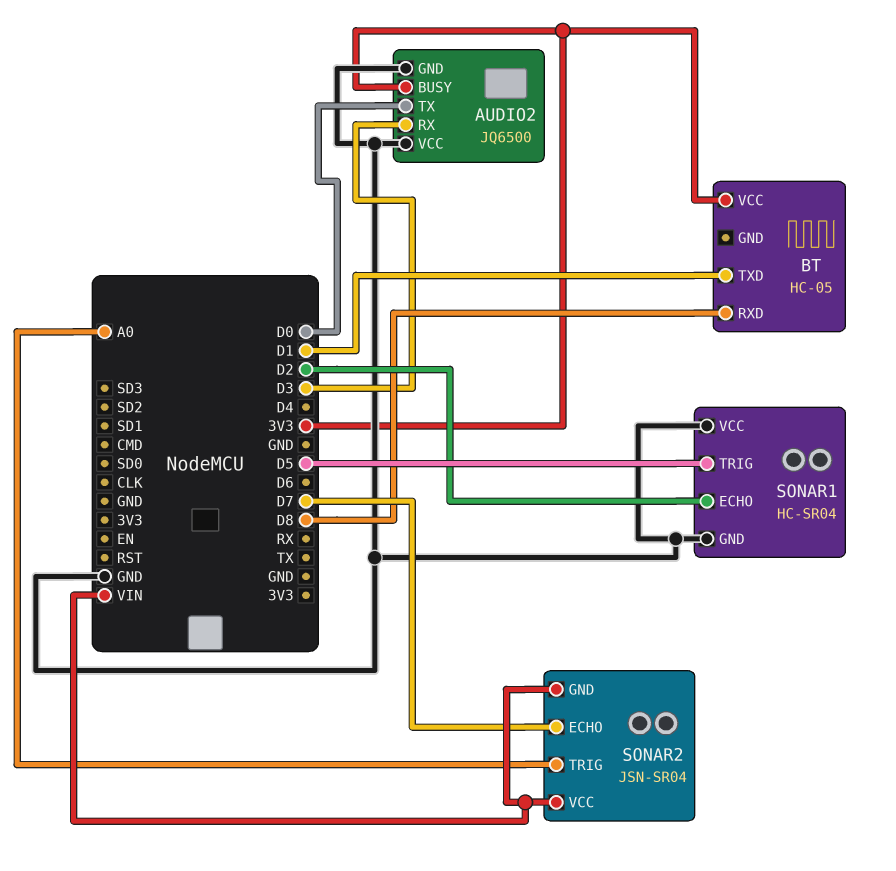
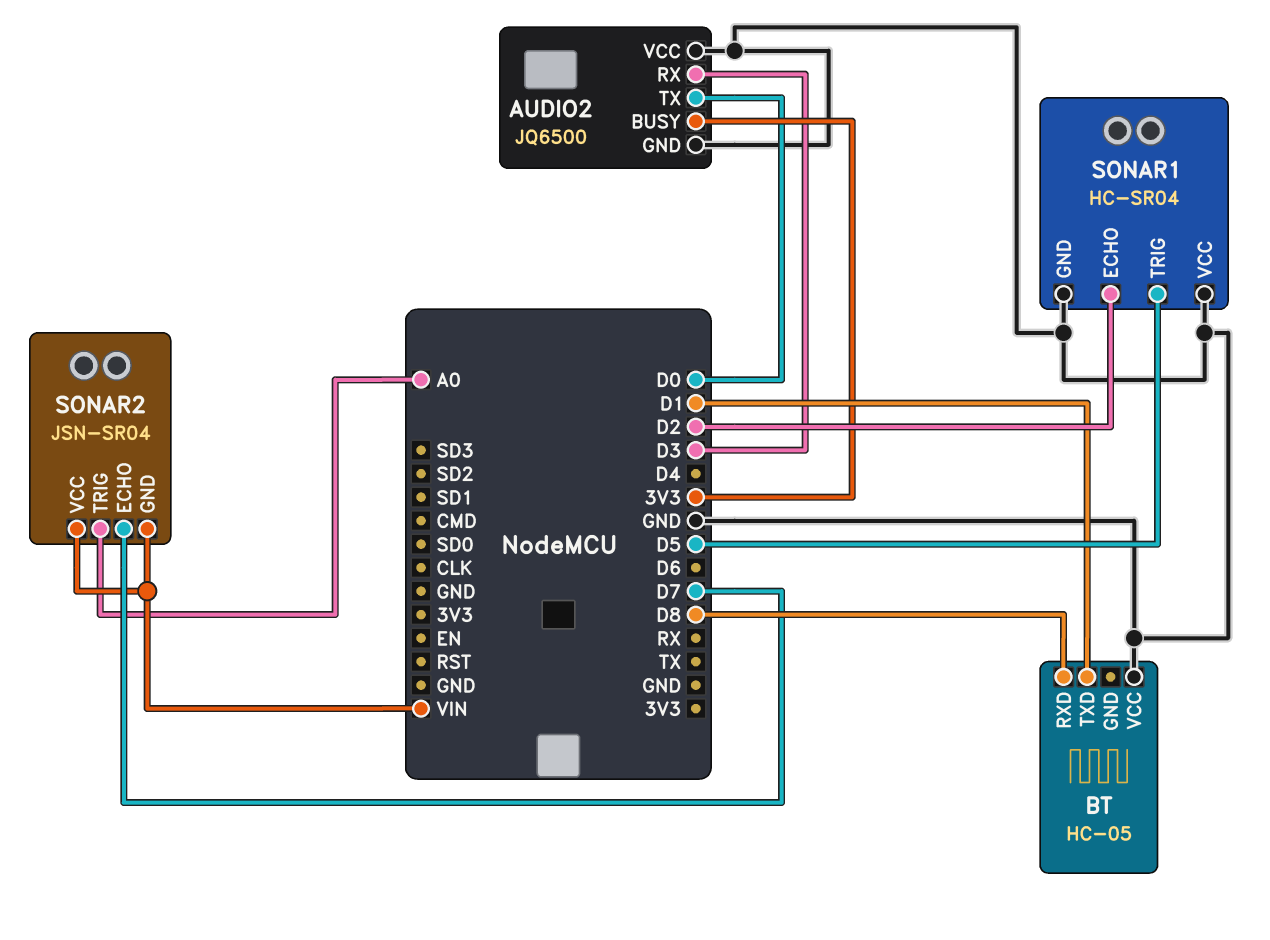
BT pin VCC: 3V3 -> GND

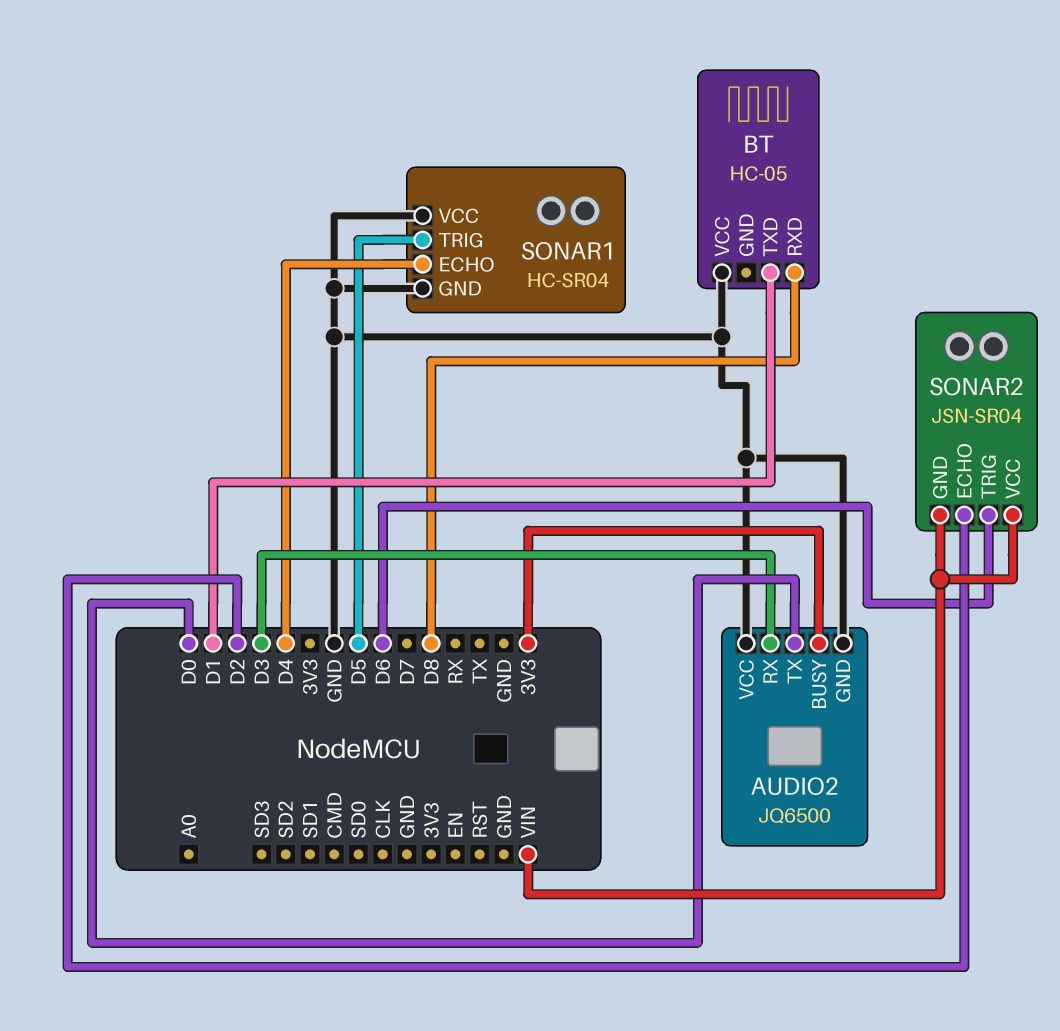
SONAR1 pin ECHO: D2 -> D4
SONAR2 pin ECHO: D7 -> D2
SONAR2 pin TRIG: A0 -> D6

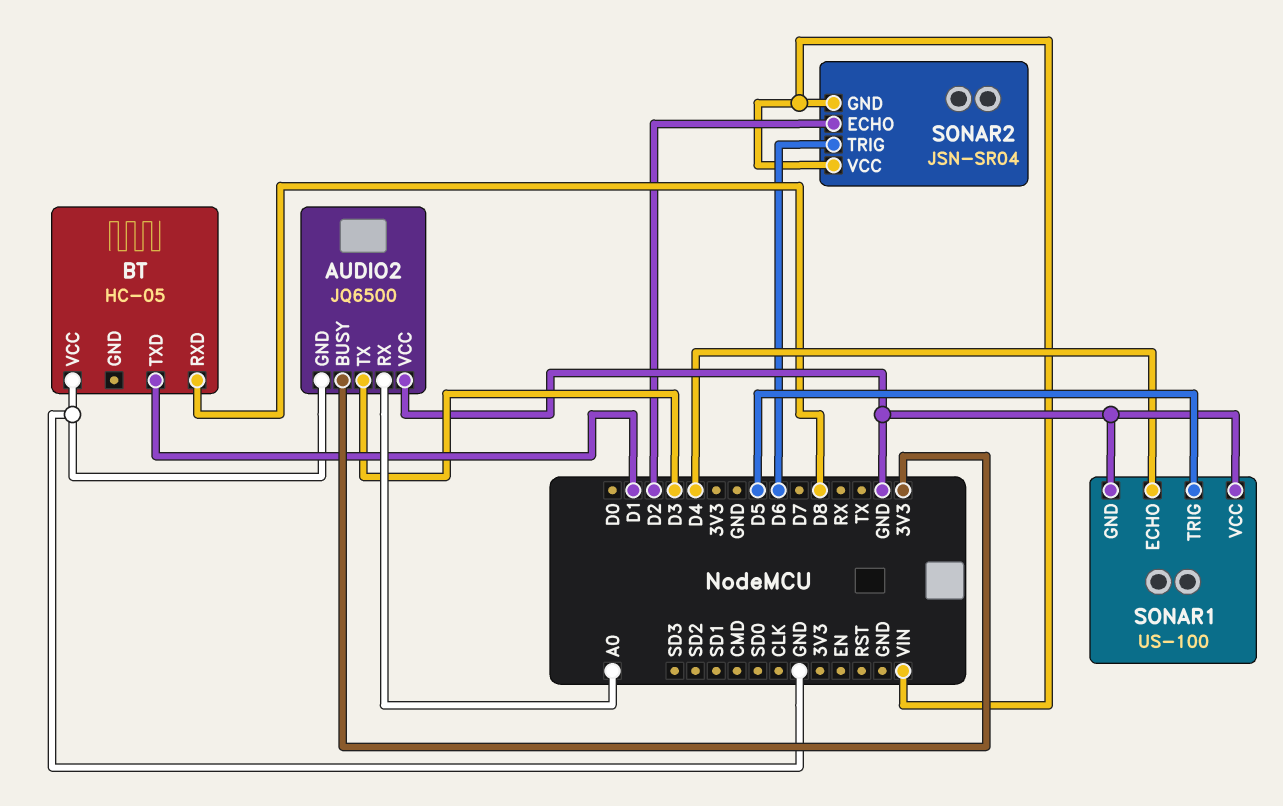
AUDIO2 pin RX: D3 -> A0
AUDIO2 pin TX: D0 -> D3
SONAR1: HC-SR04 -> US-100

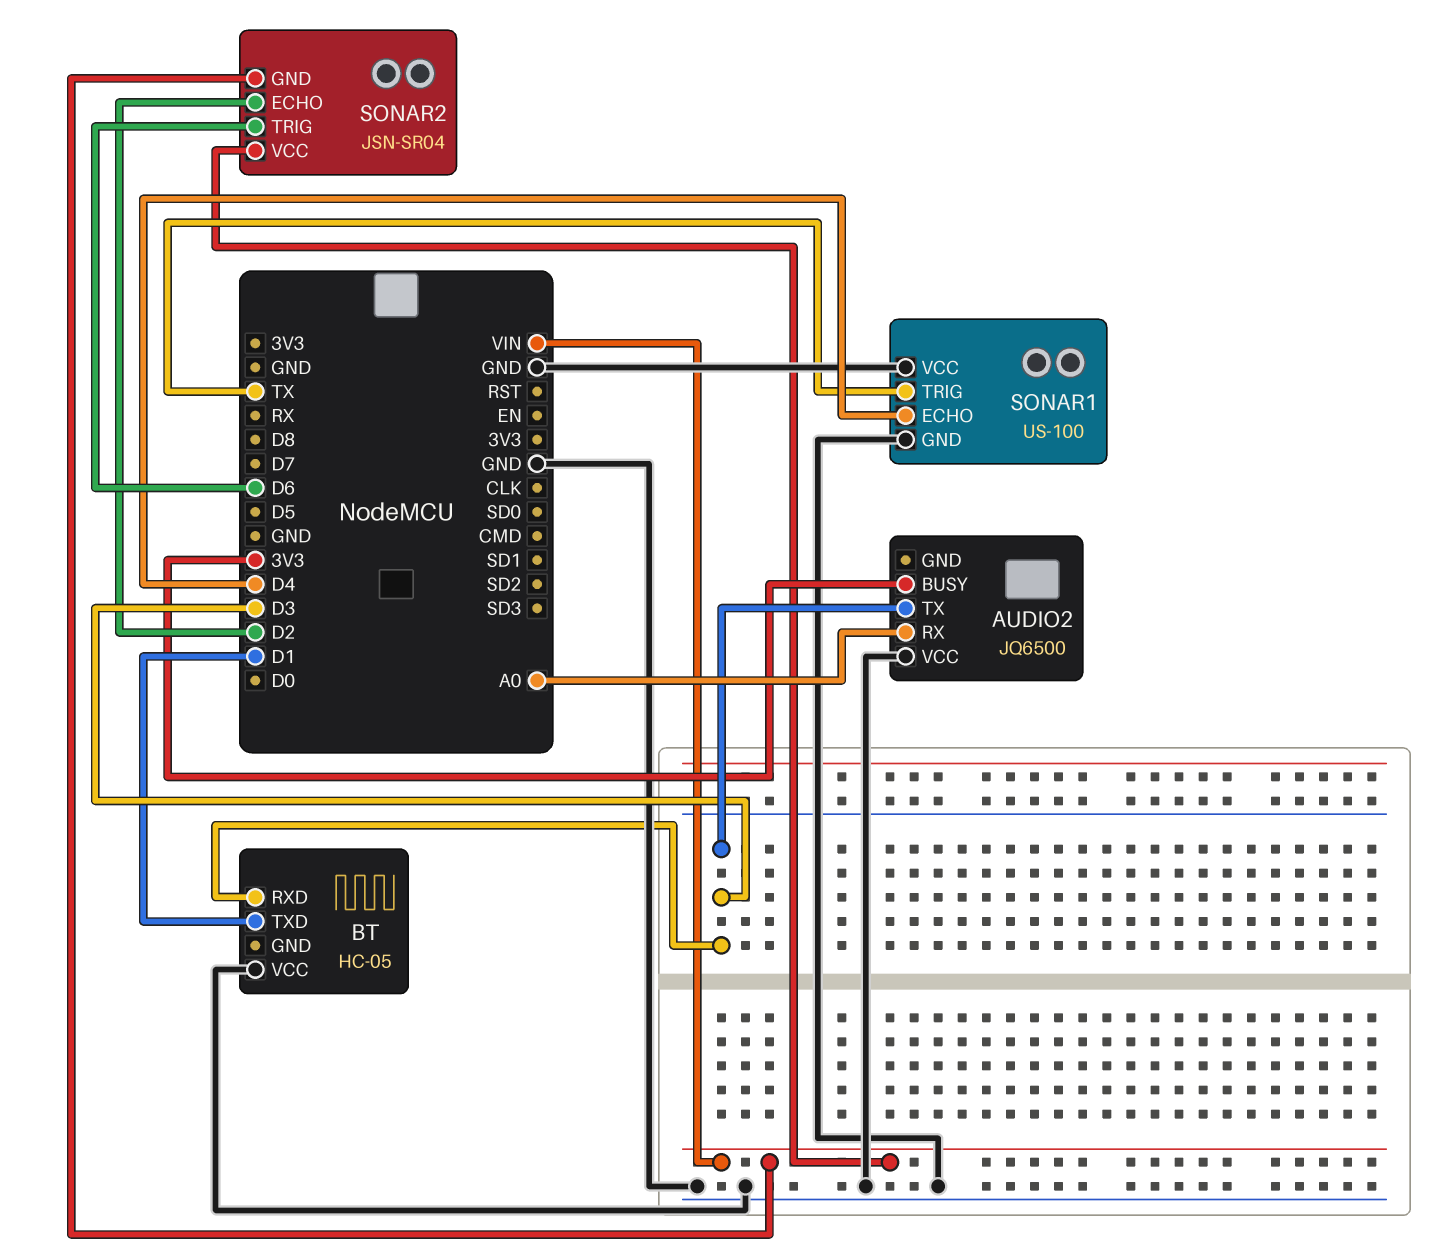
AUDIO2 pin GND: GND -> none
BT pin RXD: D8 -> D3
SONAR1 pin TRIG: D5 -> TX

